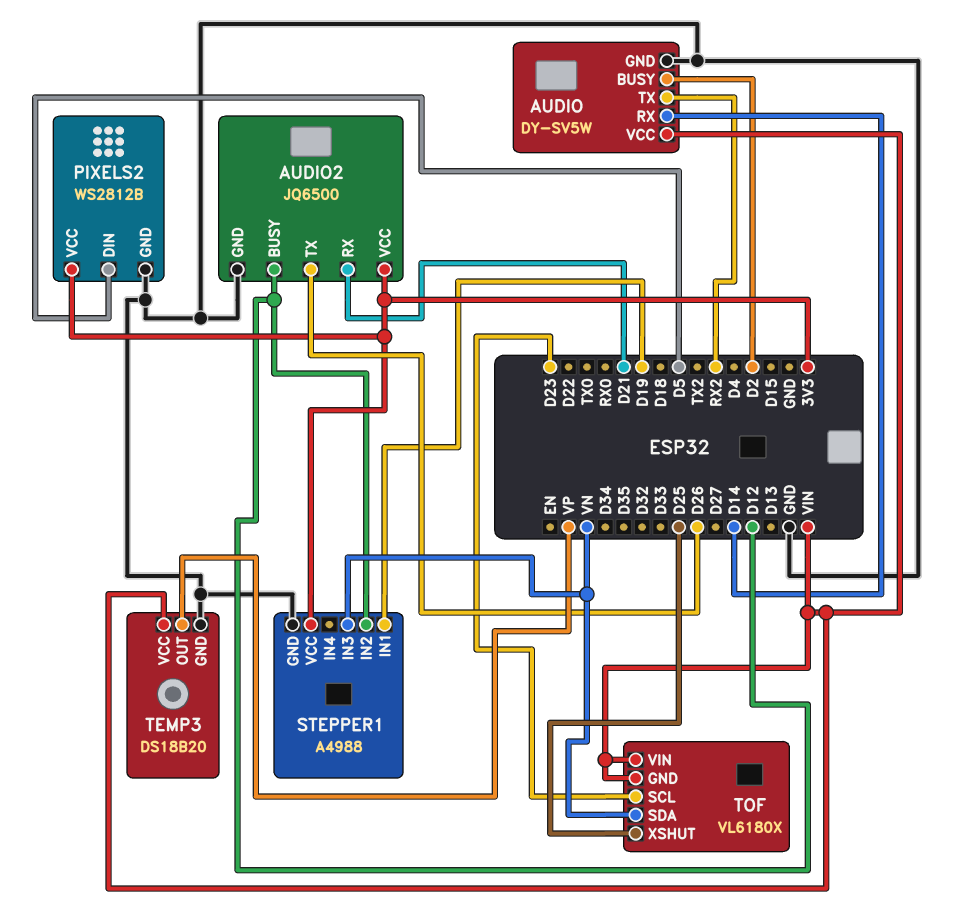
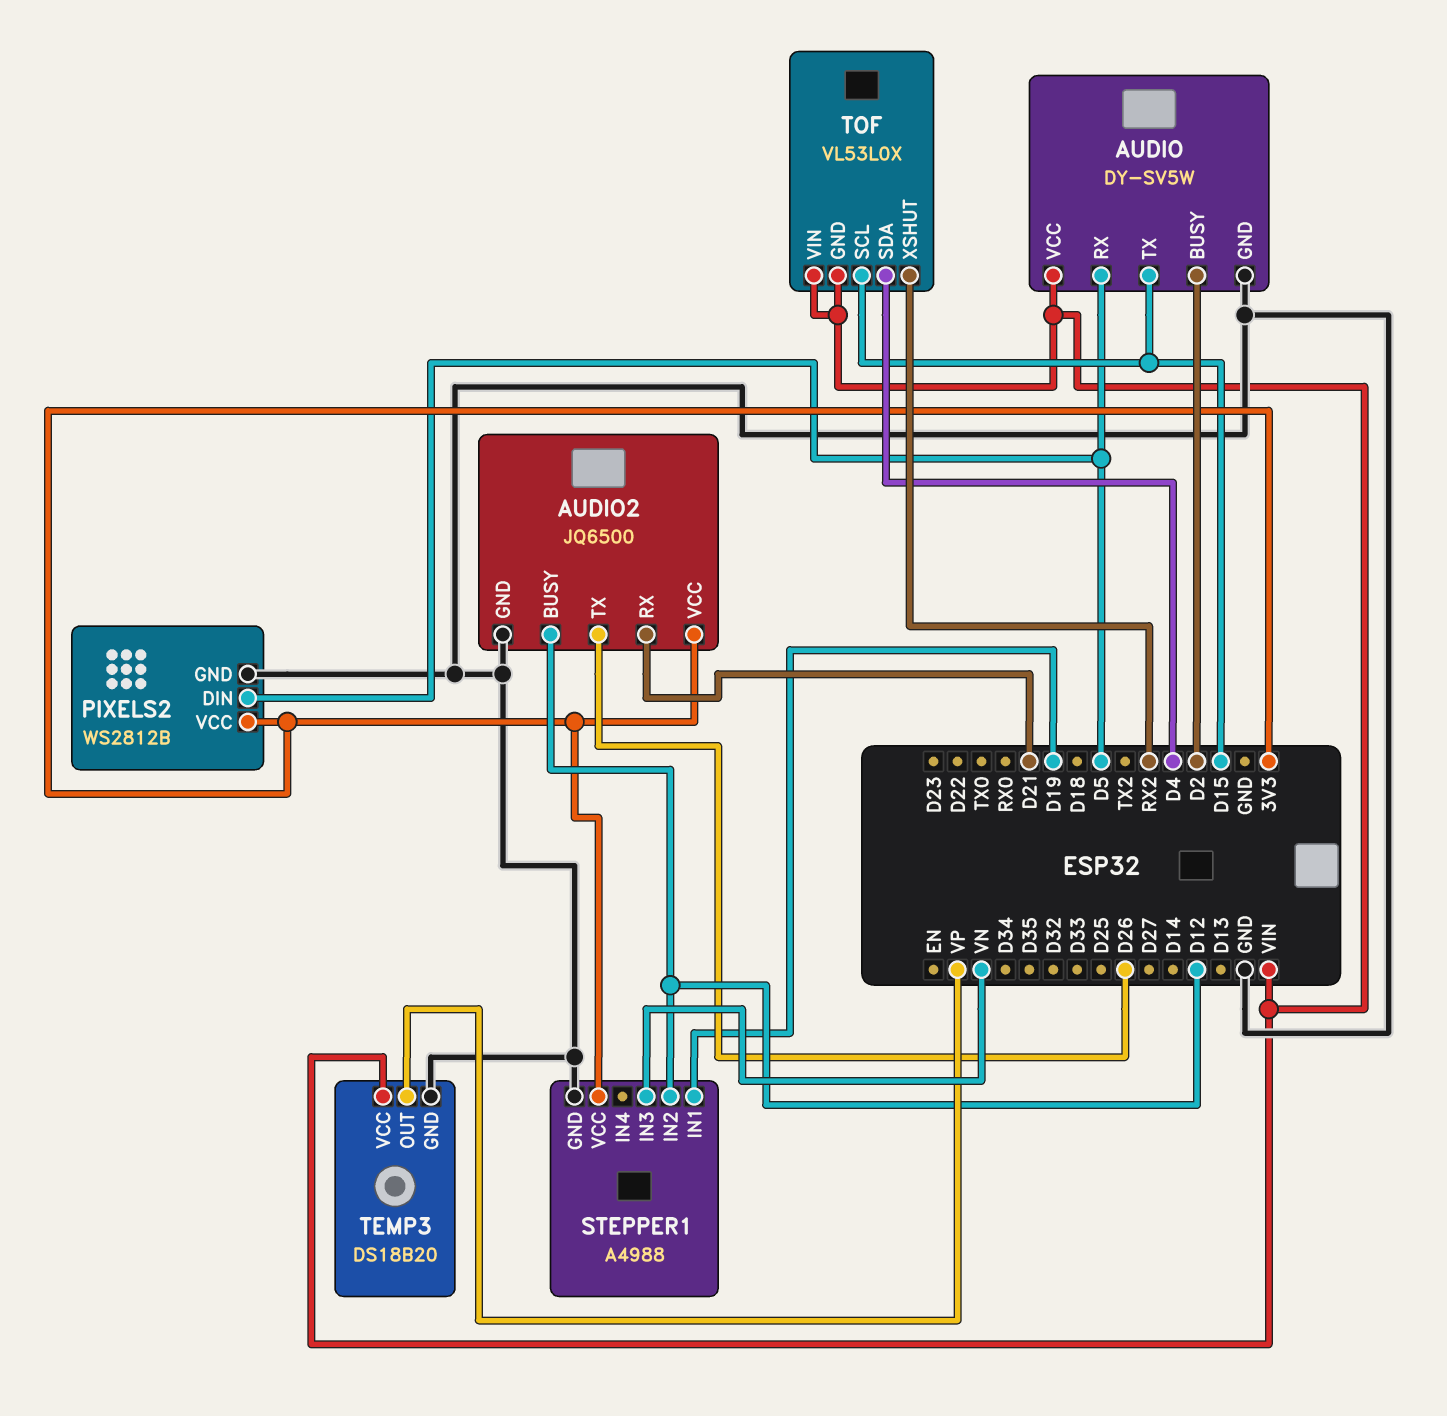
AUDIO pin RX: D14 -> D5
AUDIO pin TX: RX2 -> D15
TOF: VL6180X -> VL53L0X
TOF pin SCL: D23 -> D15
TOF pin SDA: VN -> D4
TOF pin XSHUT: D25 -> RX2

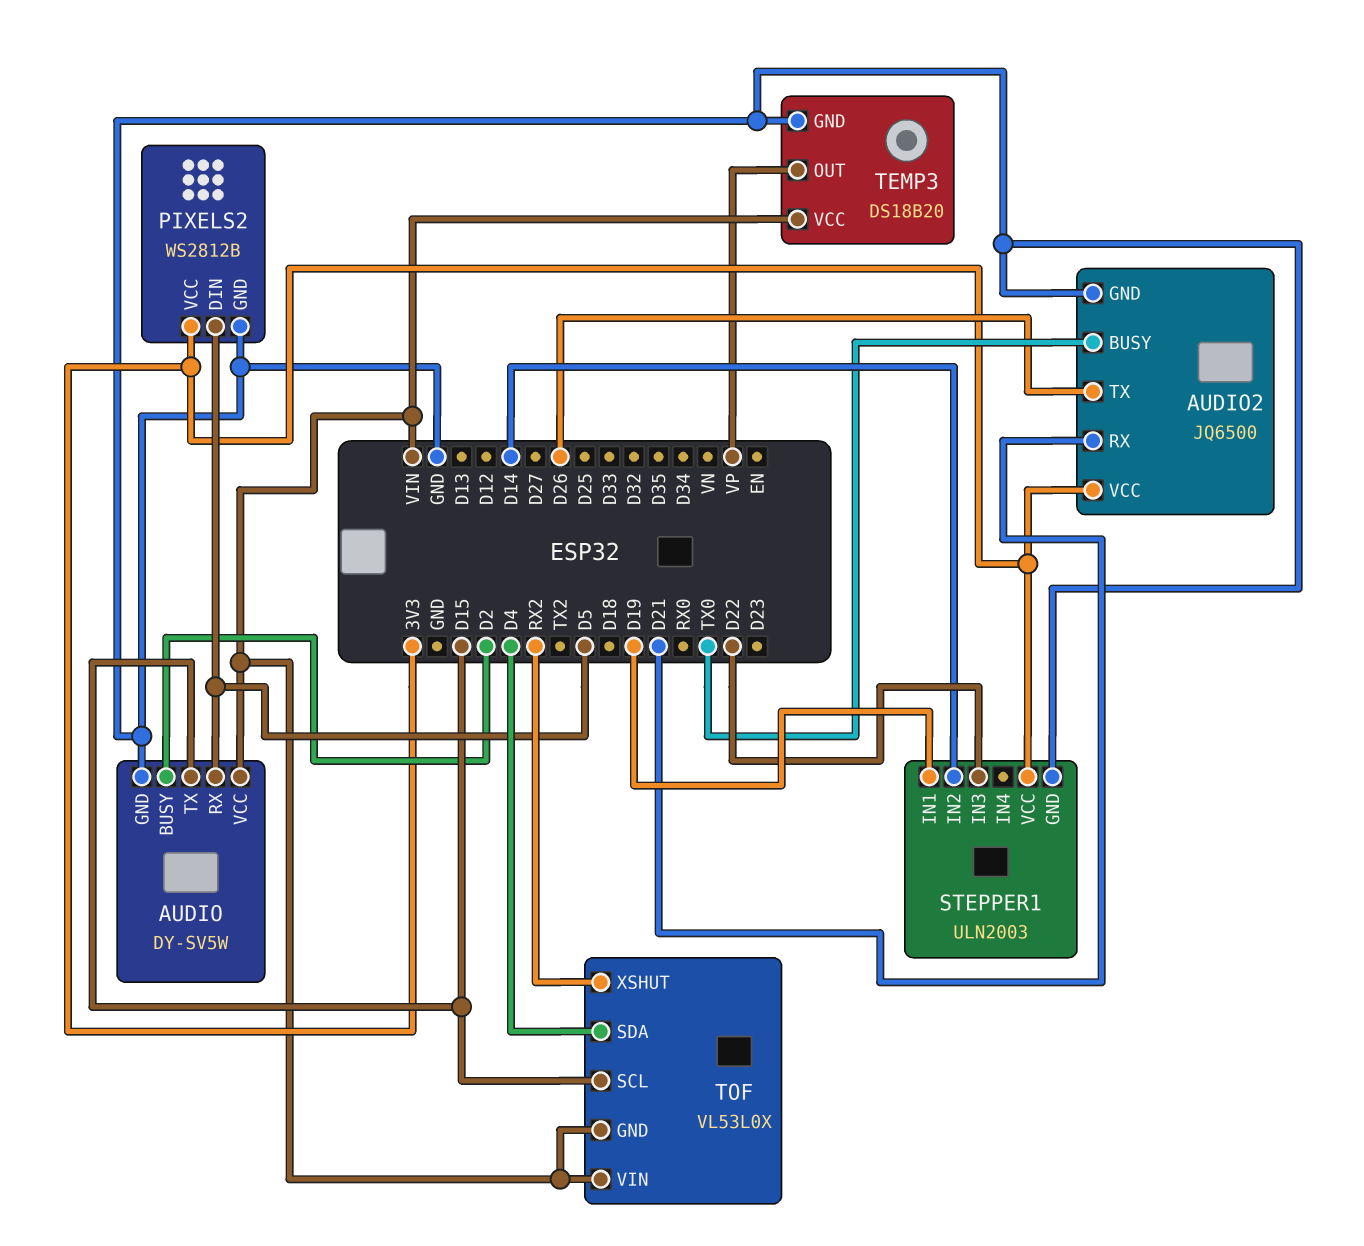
AUDIO2 pin BUSY: D12 -> TX0
STEPPER1: A4988 -> ULN2003
STEPPER1 pin IN2: D12 -> D14
STEPPER1 pin IN3: VN -> D22

